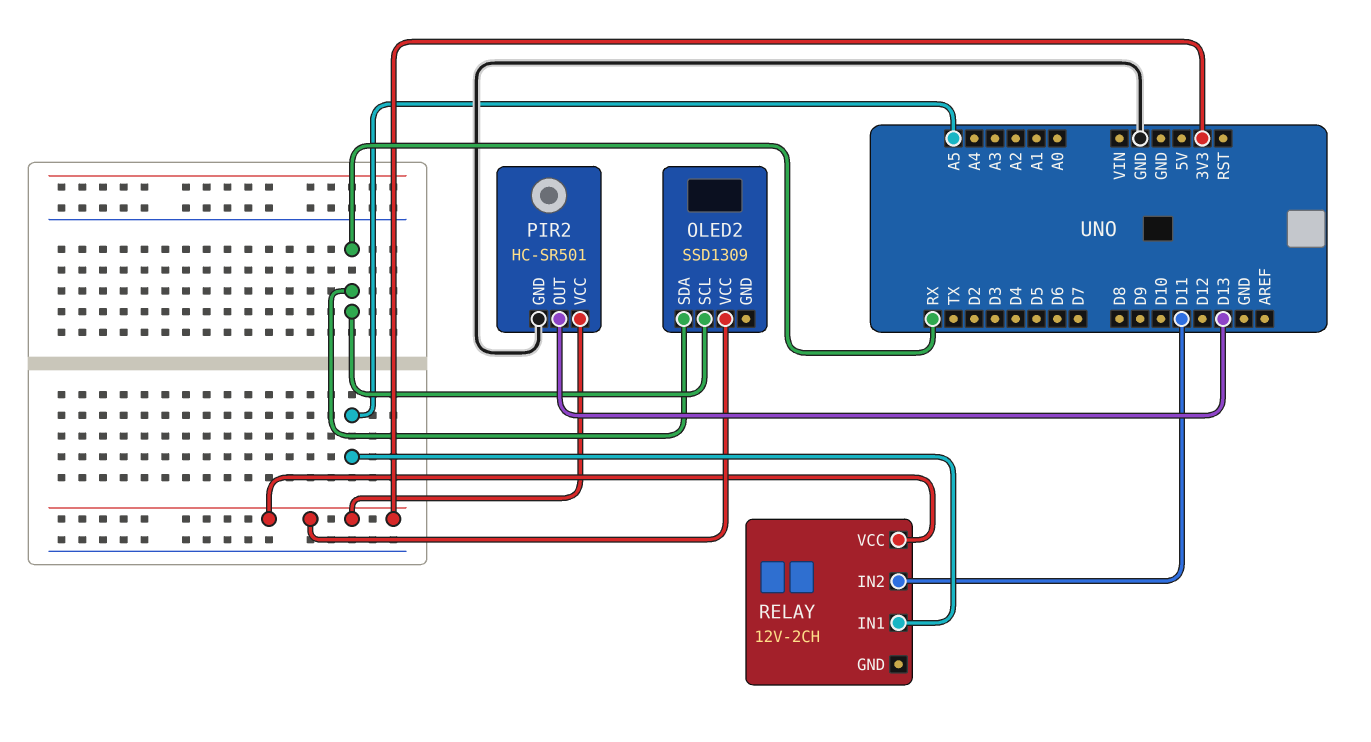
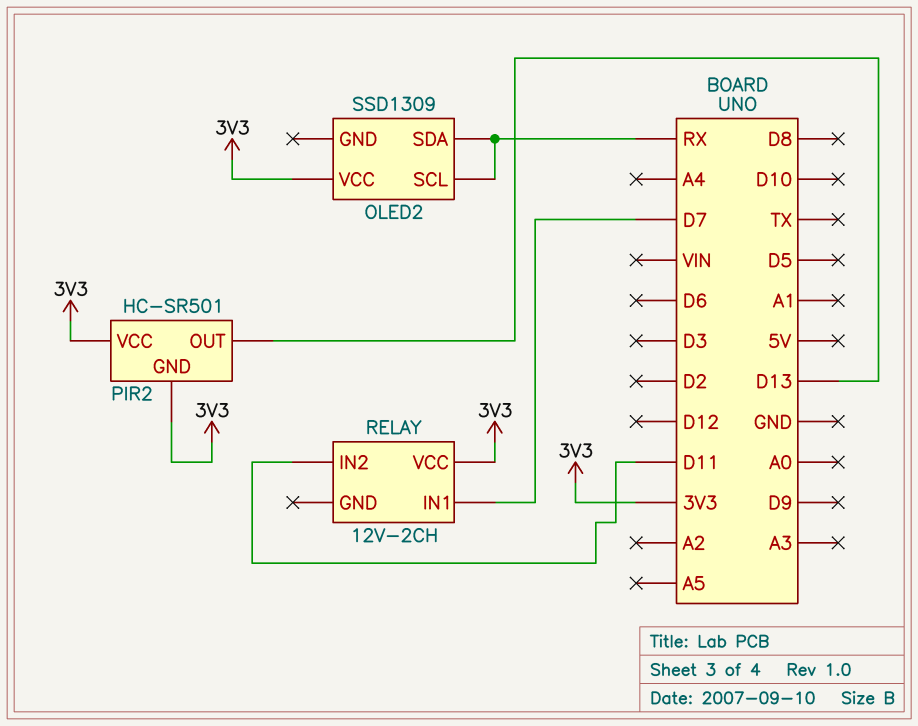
PIR2 pin GND: GND -> 3V3
RELAY pin IN1: A5 -> D7

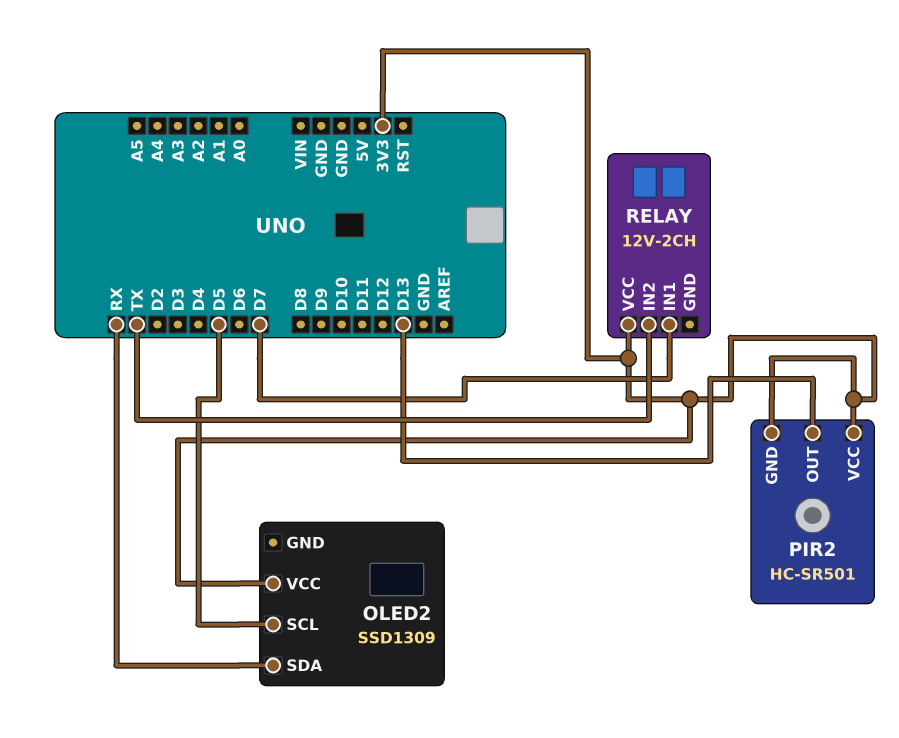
OLED2 pin SCL: RX -> D5
RELAY pin IN2: D11 -> TX

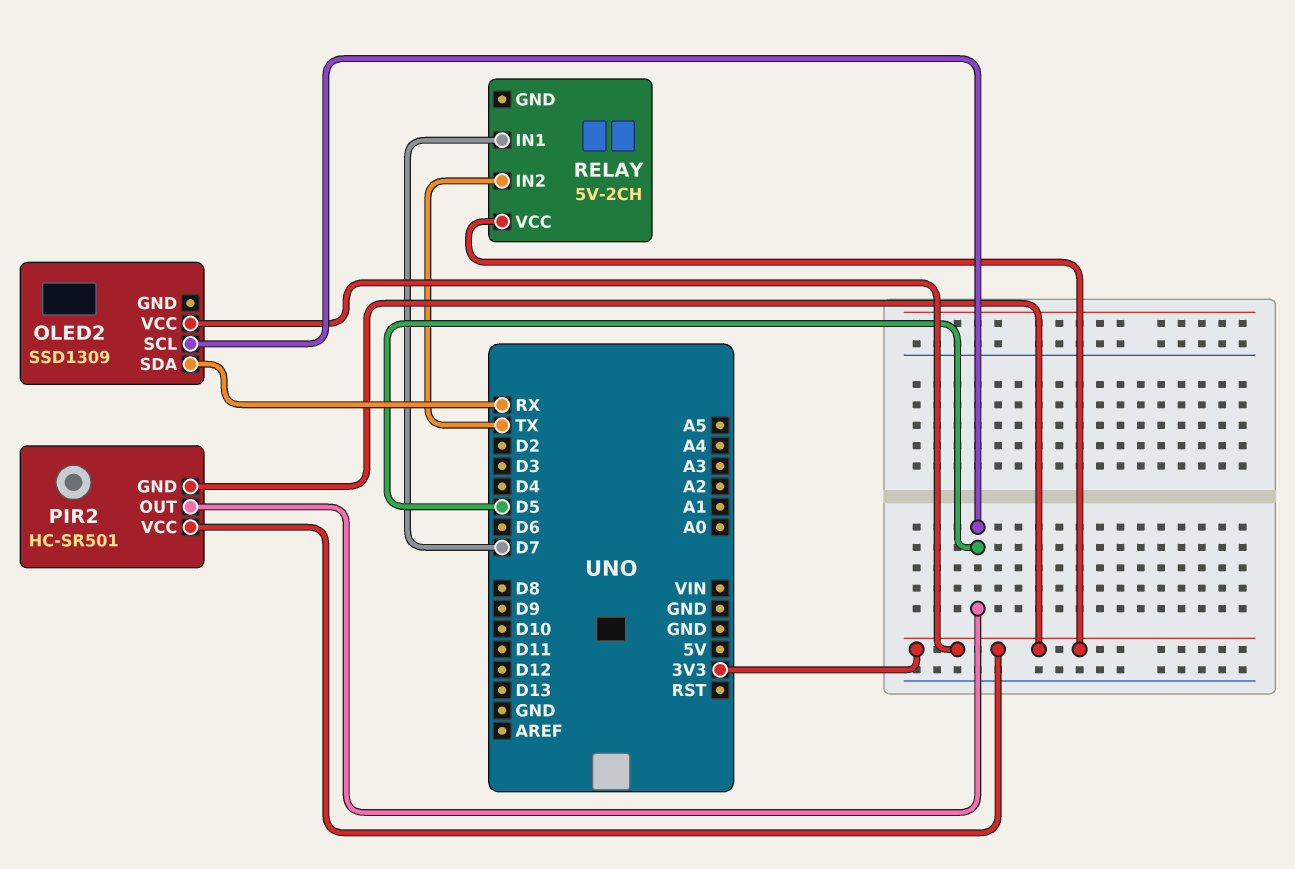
PIR2 pin OUT: D13 -> D5
RELAY: 12V-2CH -> 5V-2CH

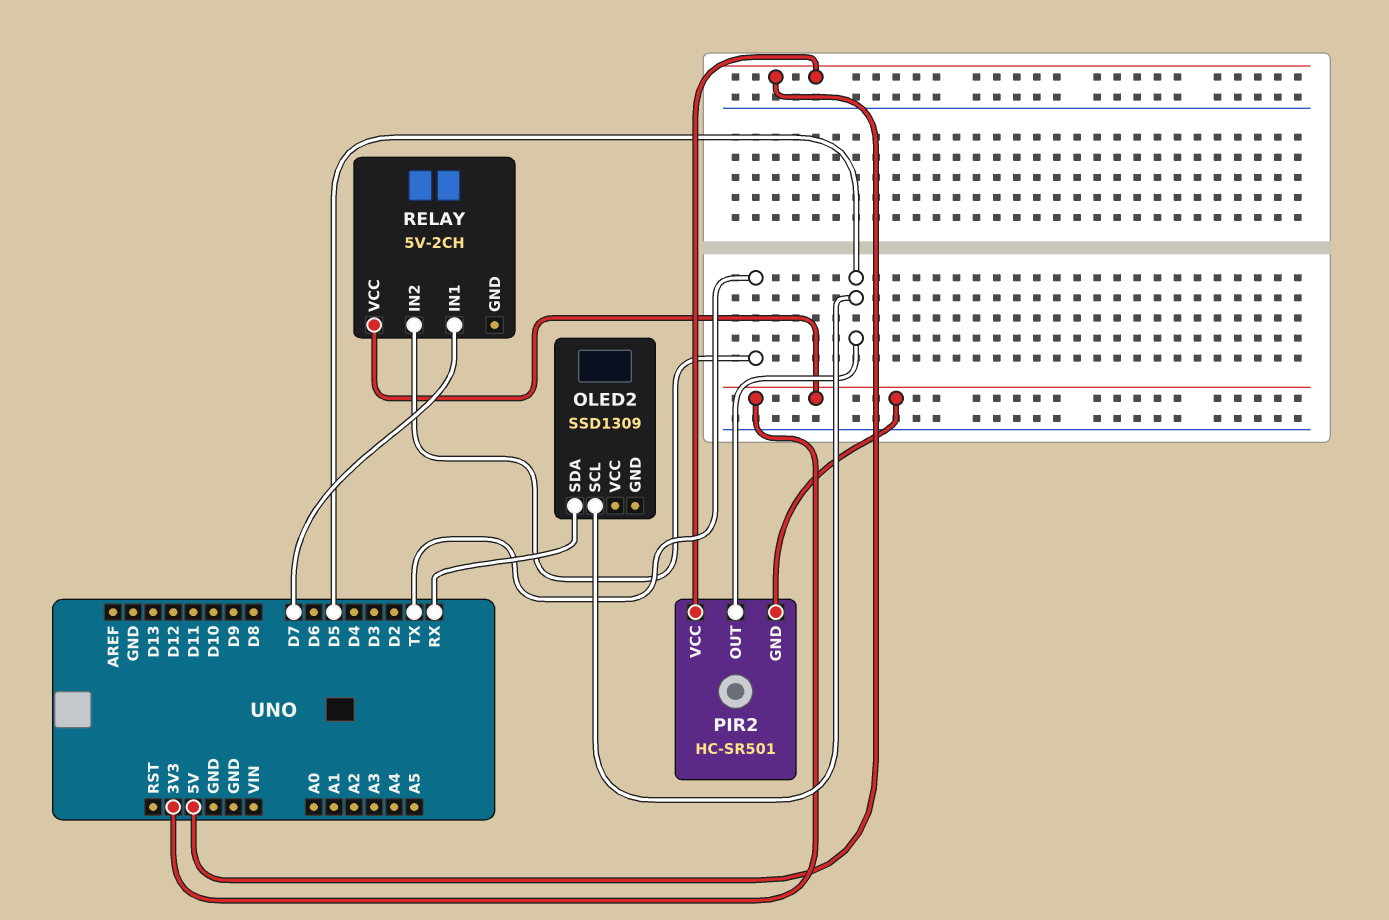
OLED2 pin VCC: 3V3 -> none
PIR2 pin VCC: 3V3 -> 5V

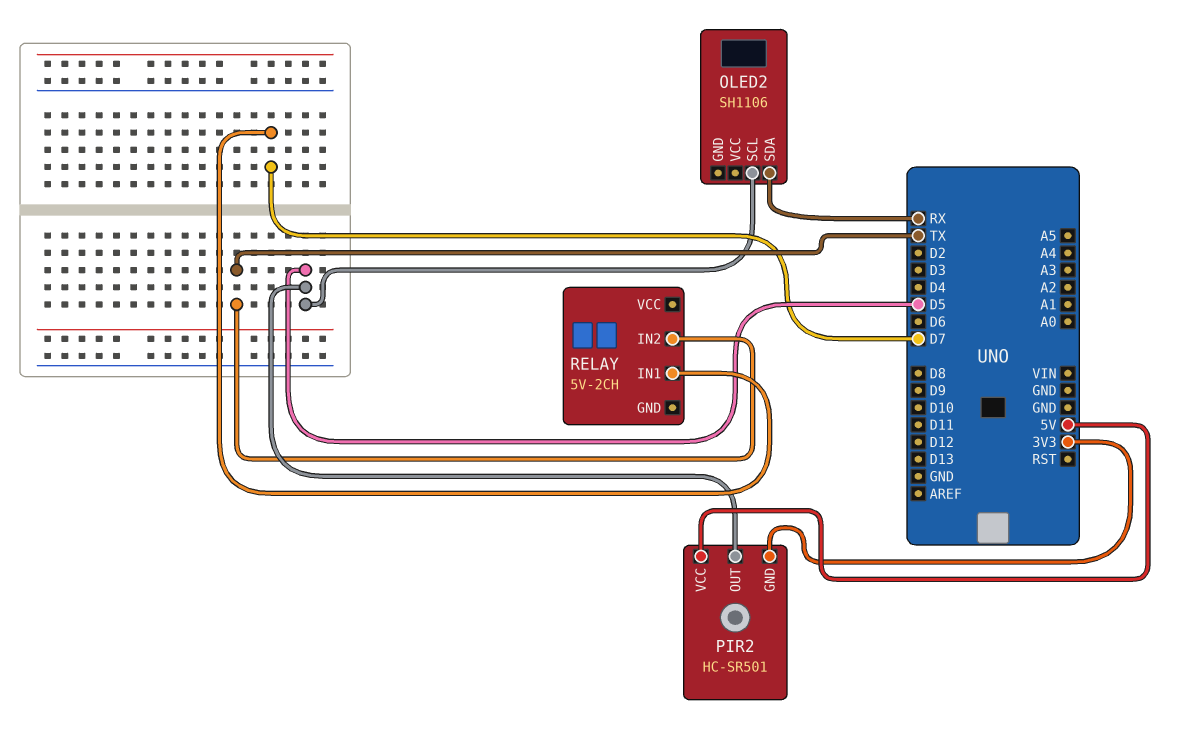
OLED2: SSD1309 -> SH1106
RELAY pin VCC: 3V3 -> none

